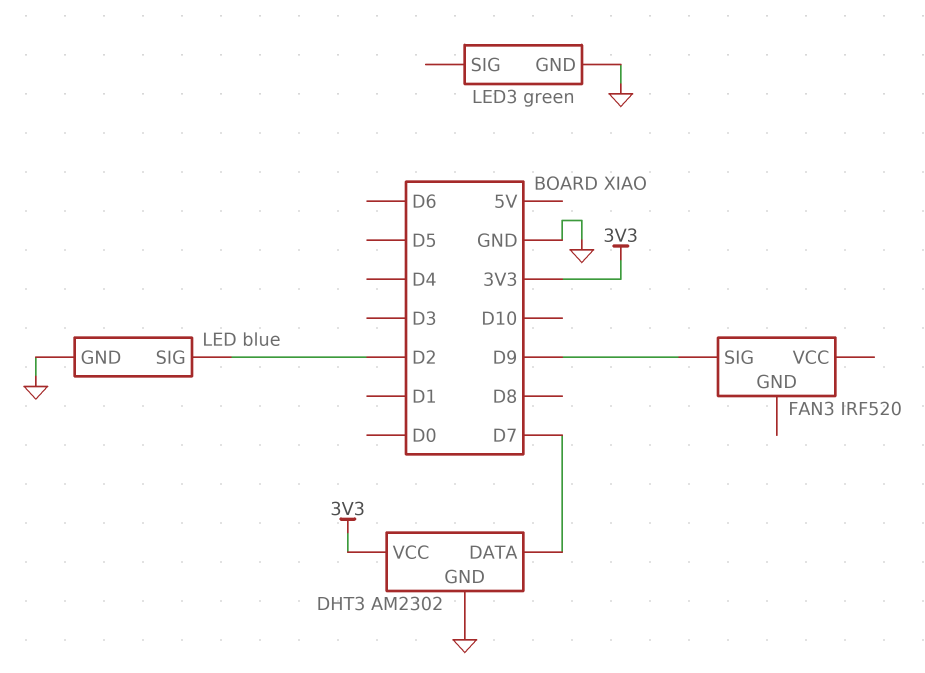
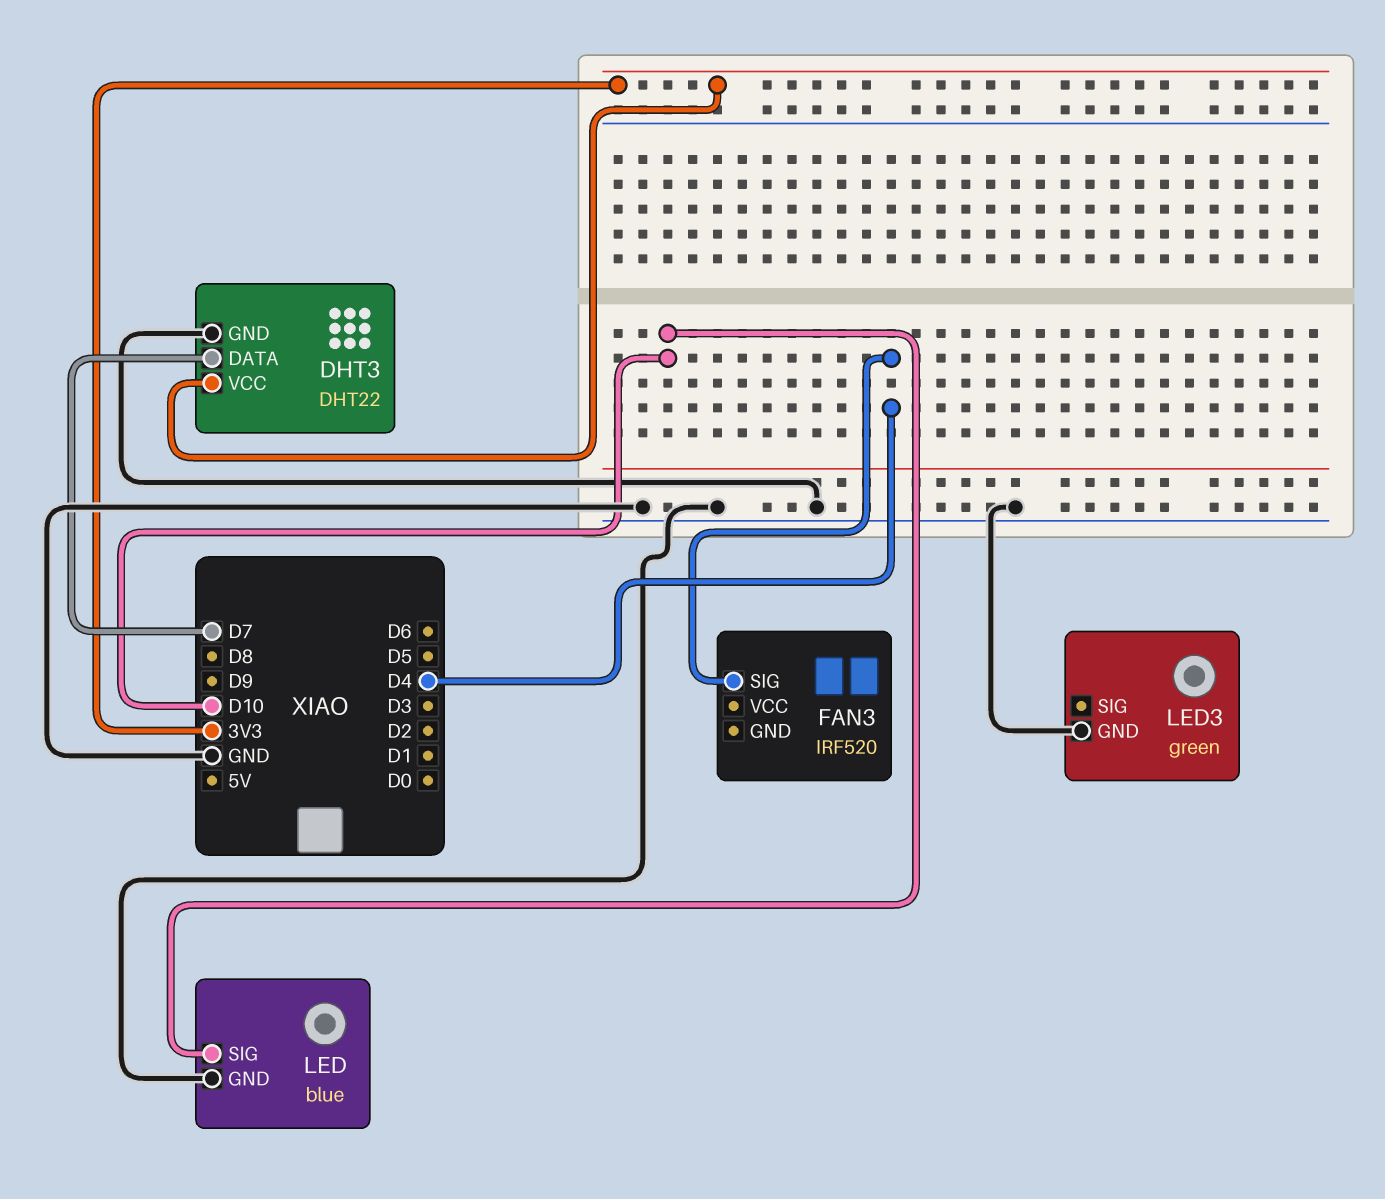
DHT3: AM2302 -> DHT22
FAN3 pin SIG: D9 -> D4
LED pin SIG: D2 -> D10

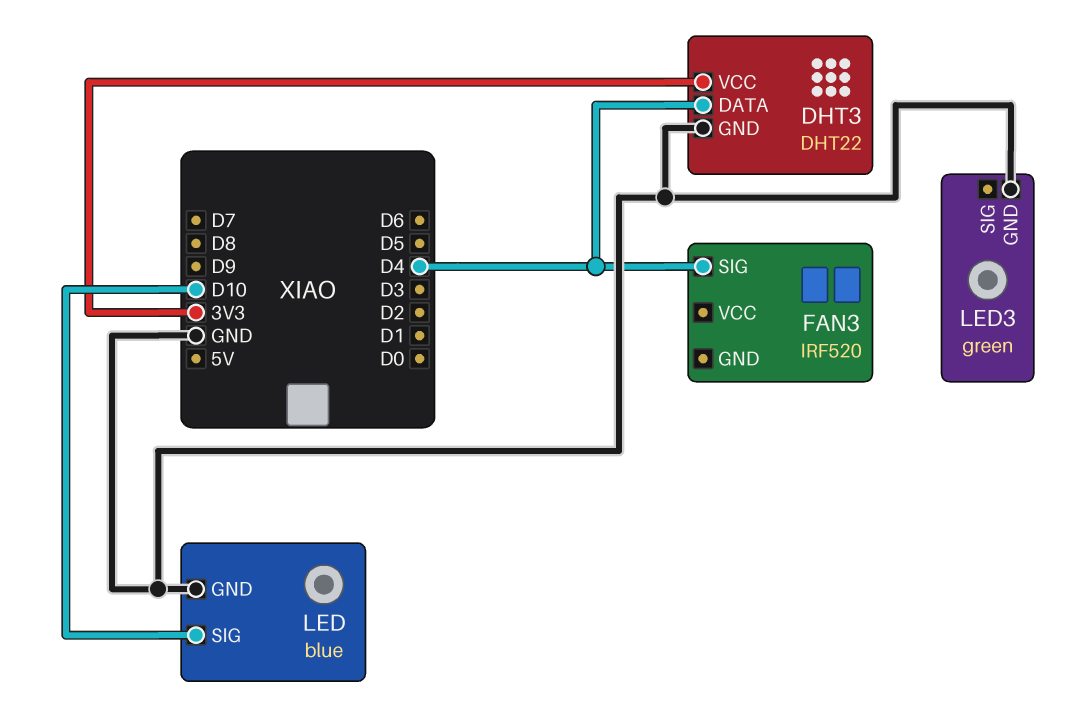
DHT3 pin DATA: D7 -> D4

